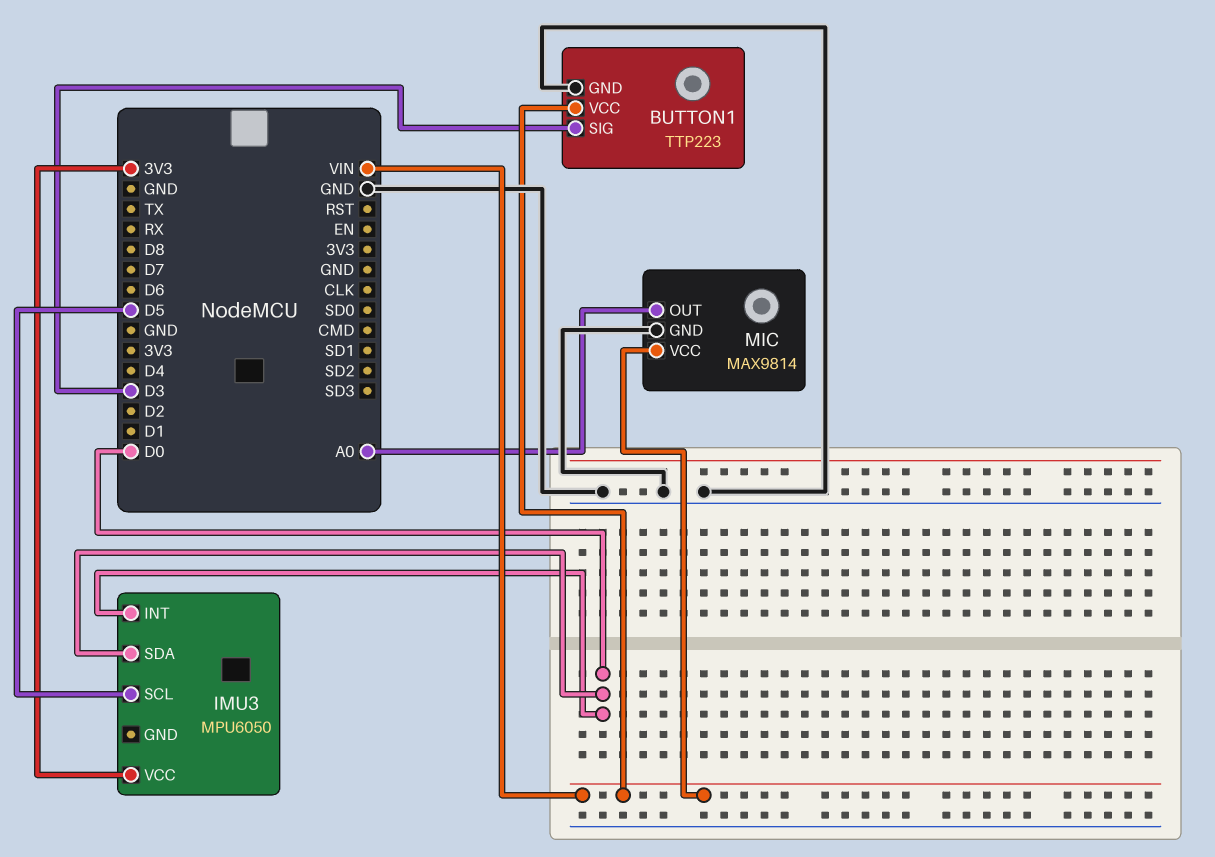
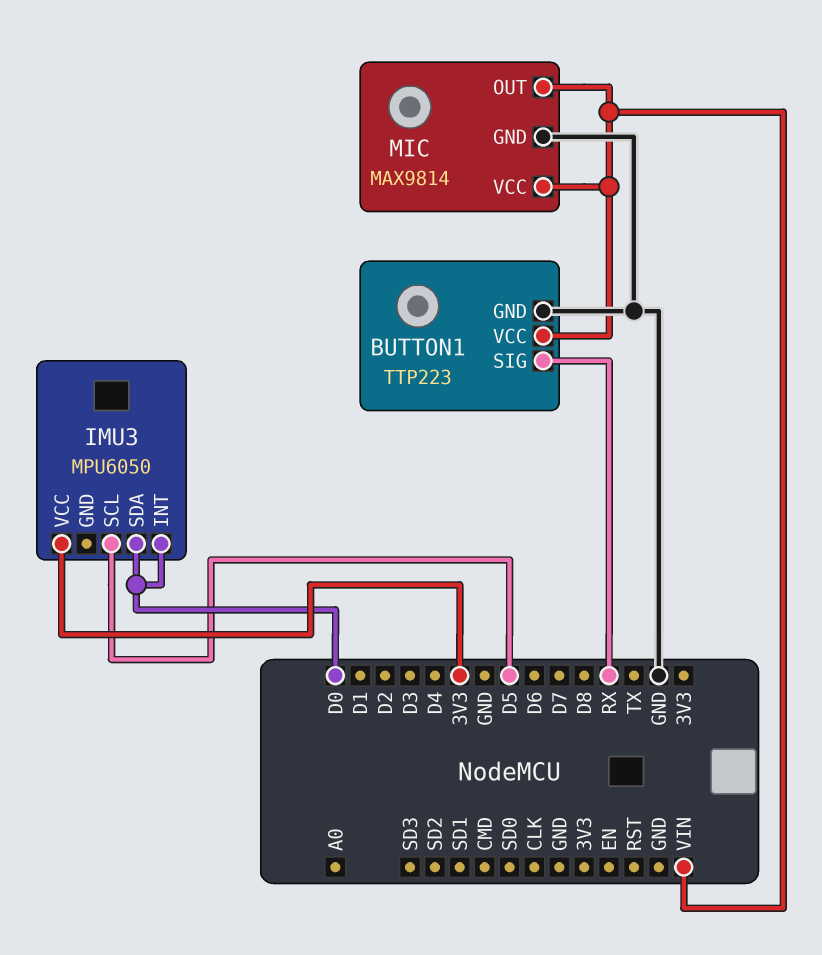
BUTTON1 pin SIG: D3 -> RX
MIC pin OUT: A0 -> VIN

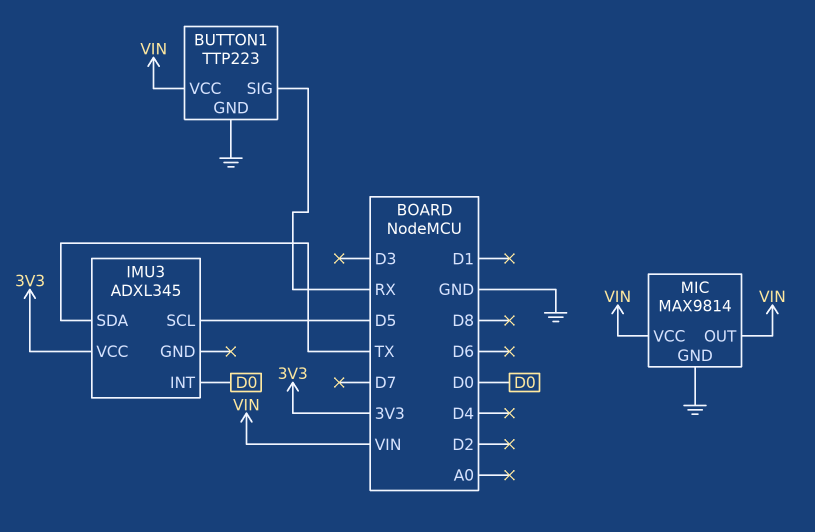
IMU3: MPU6050 -> ADXL345
IMU3 pin SDA: D0 -> TX

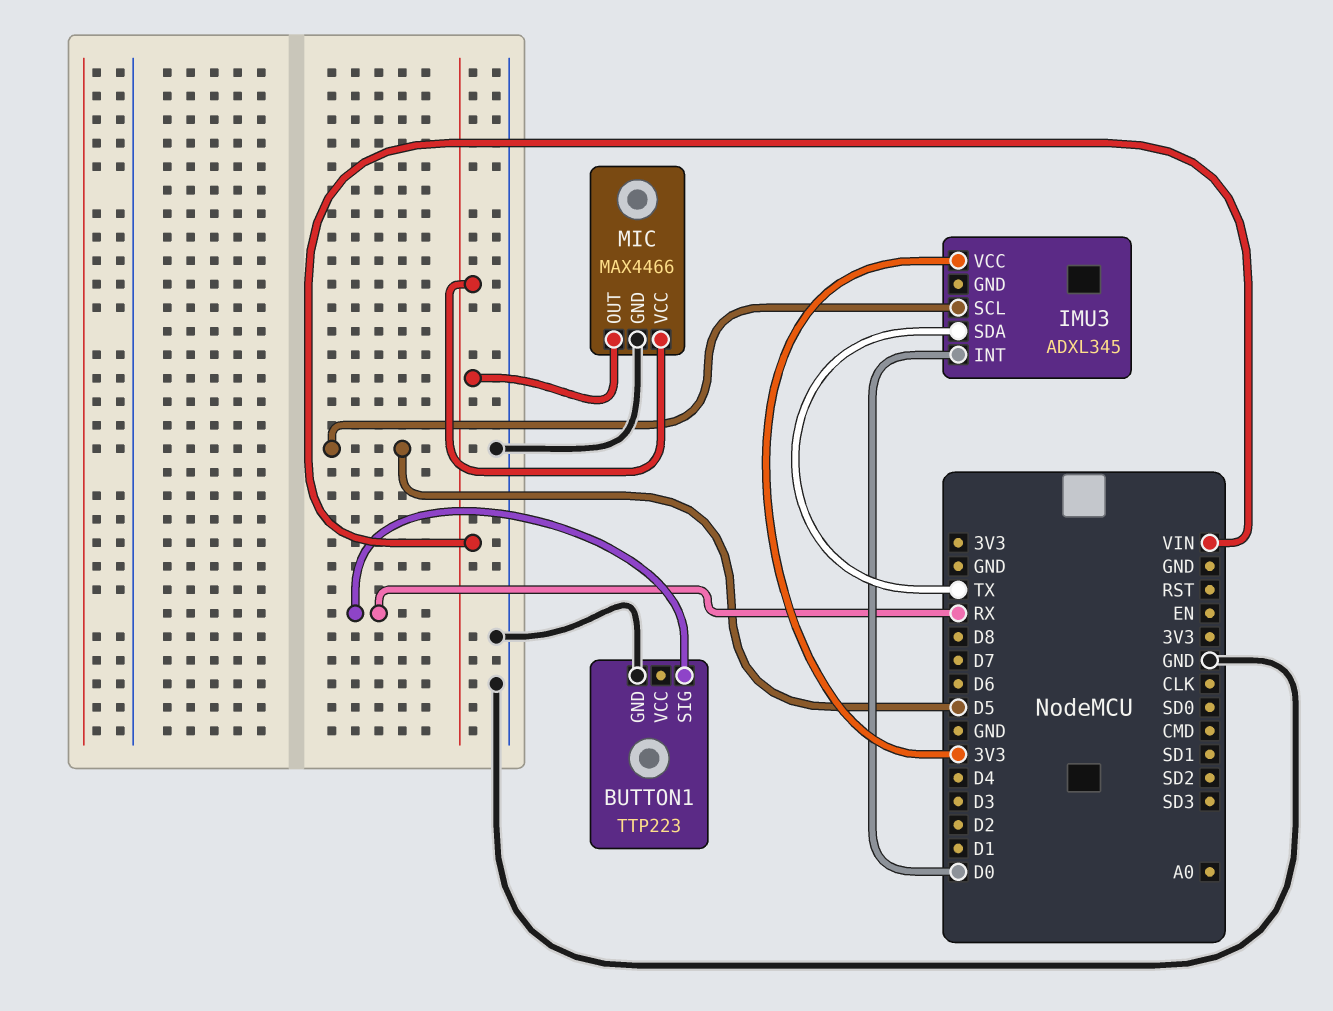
BUTTON1 pin VCC: VIN -> none
MIC: MAX9814 -> MAX4466

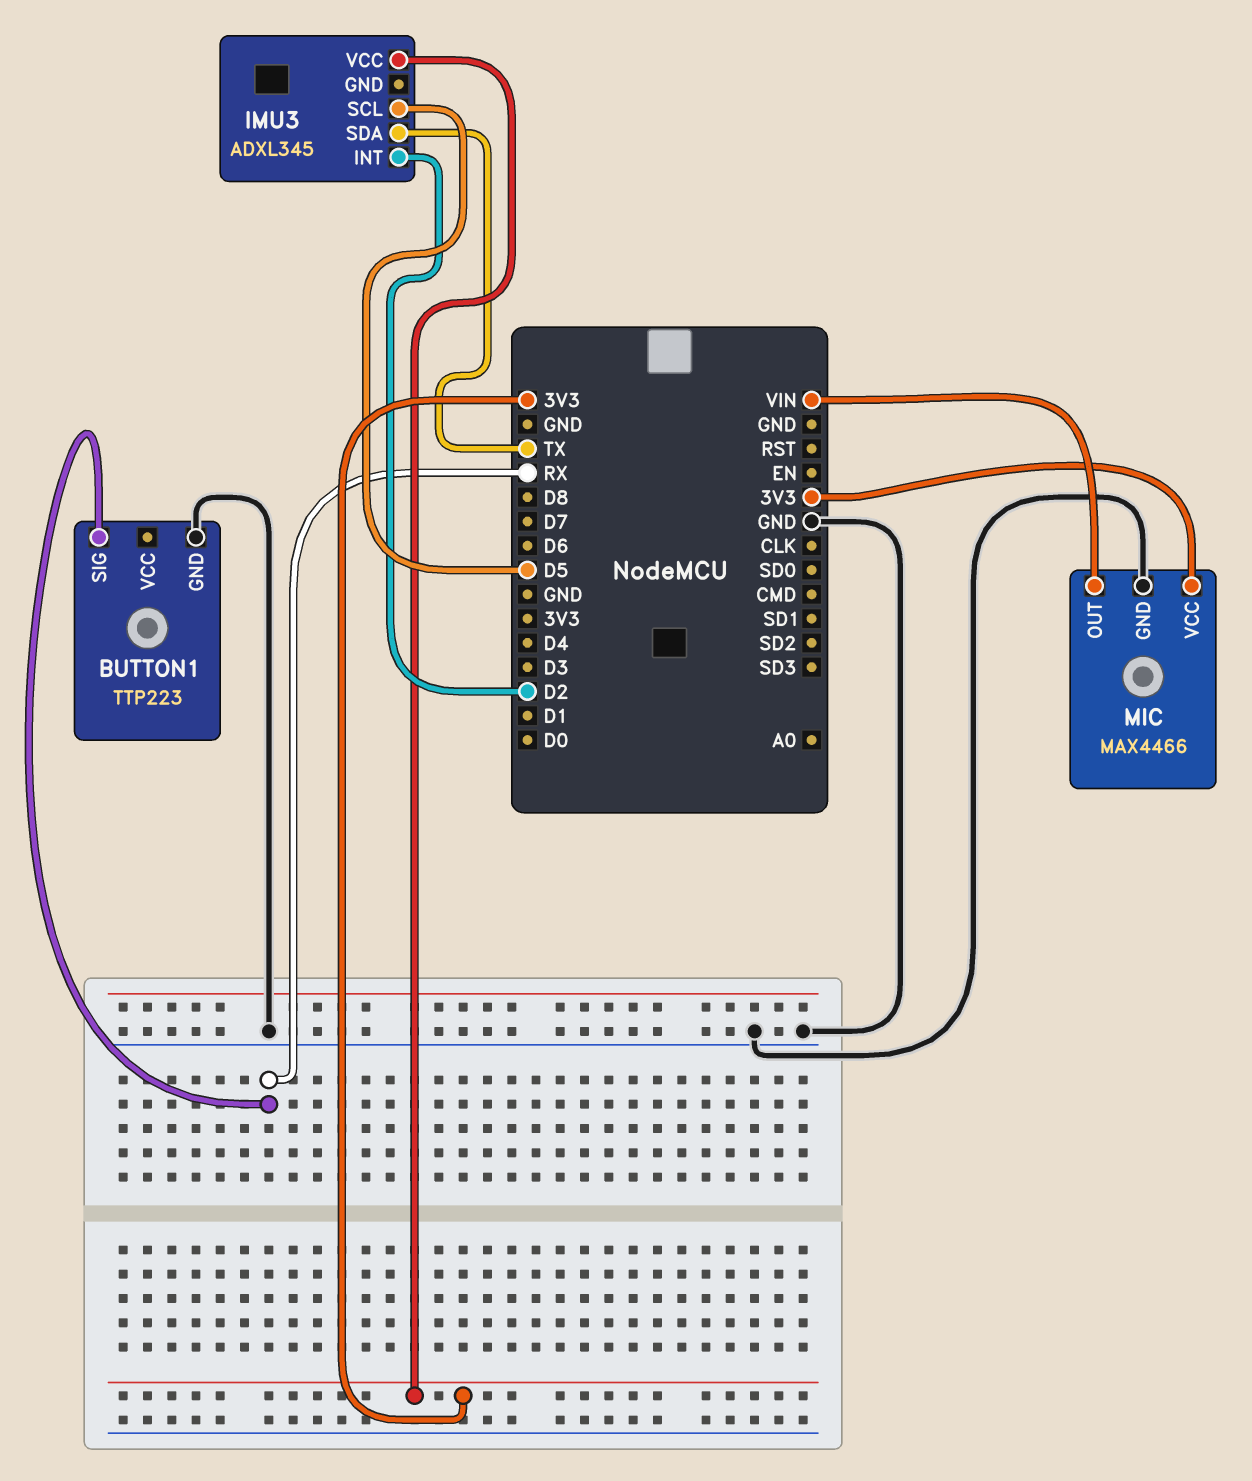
IMU3 pin INT: D0 -> D2
MIC pin VCC: VIN -> 3V3

